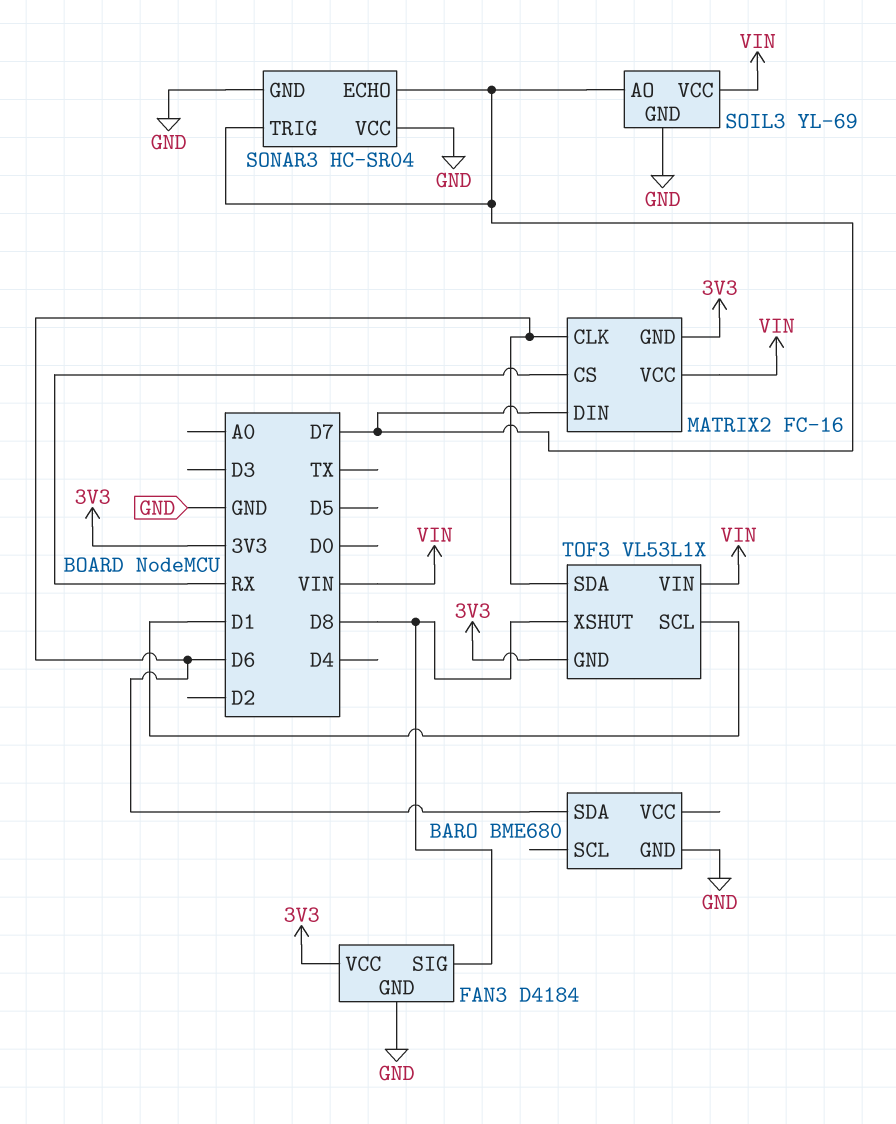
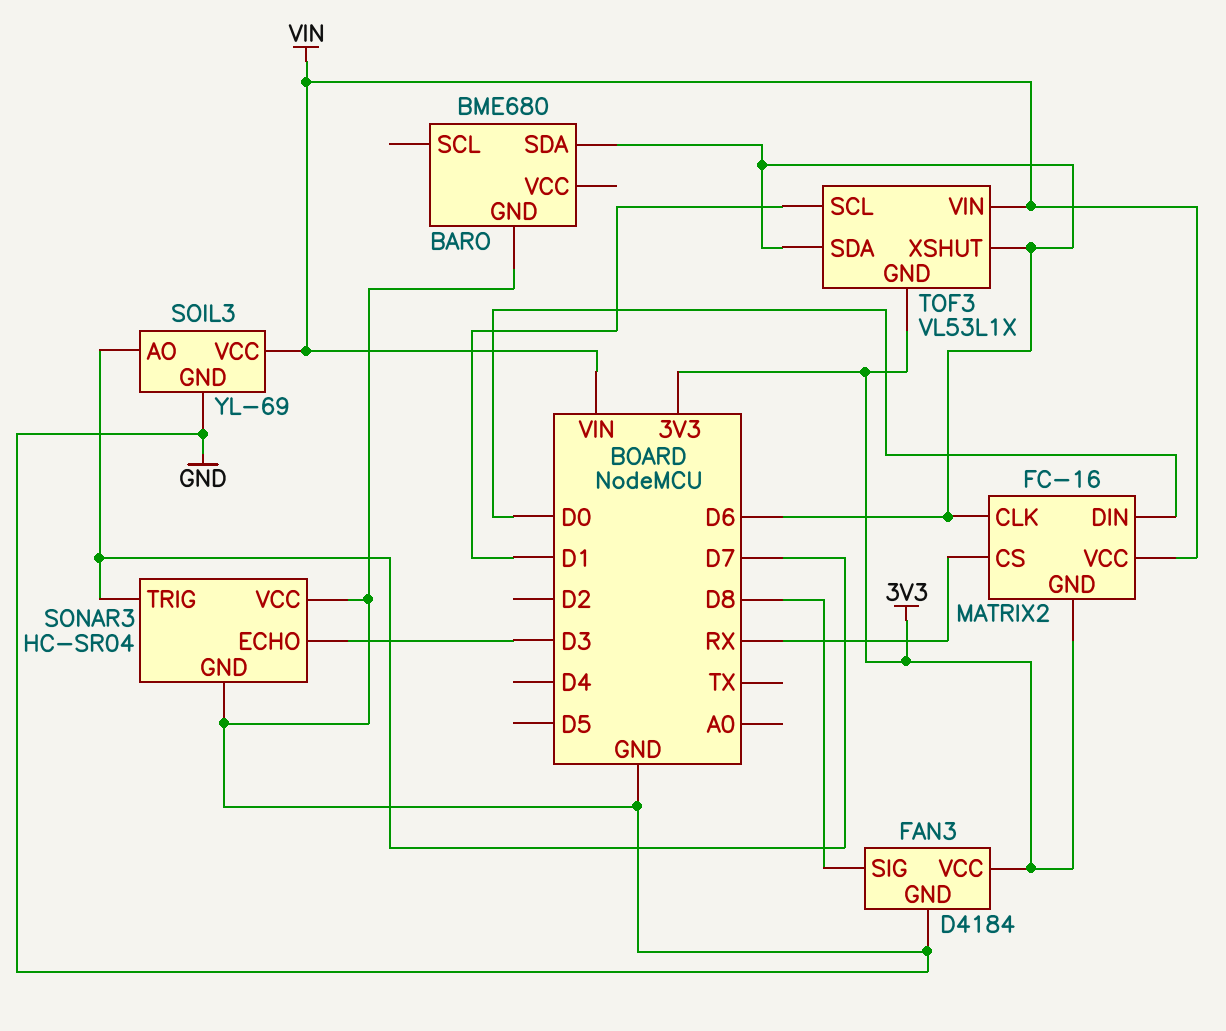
MATRIX2 pin DIN: D7 -> D0
SONAR3 pin ECHO: D7 -> D3
TOF3 pin XSHUT: D8 -> D6

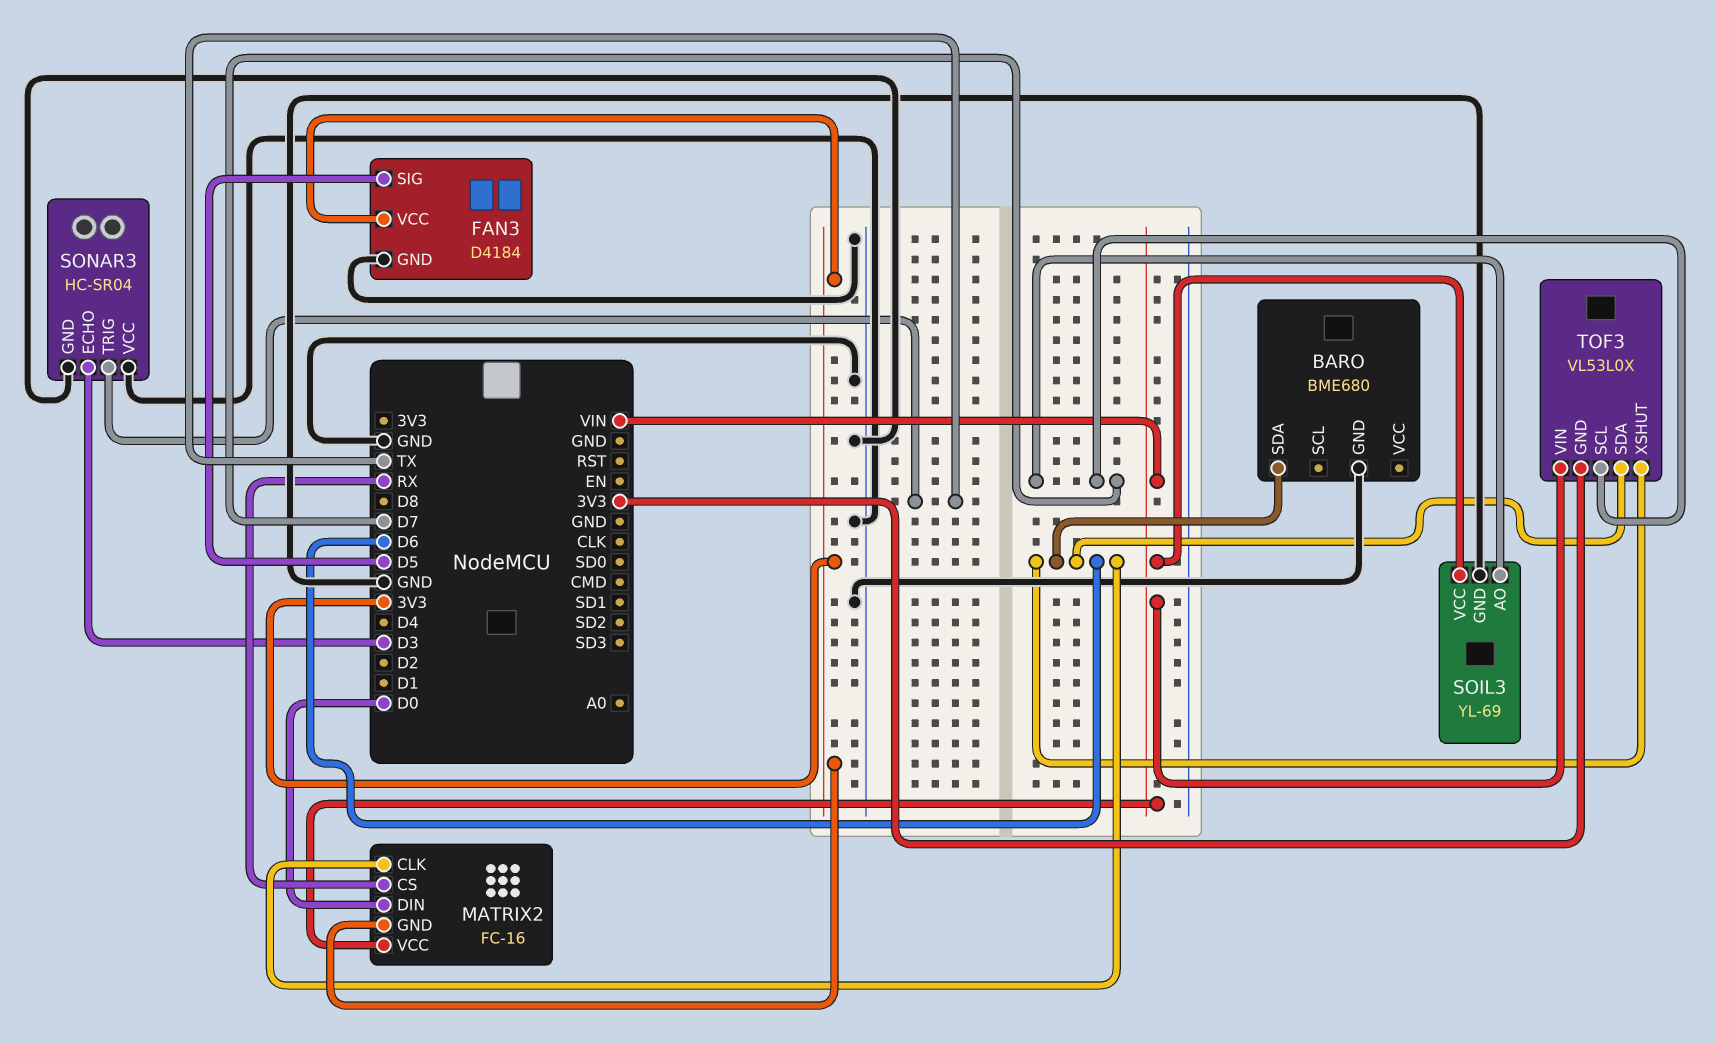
FAN3 pin SIG: D8 -> D5
SONAR3 pin TRIG: D7 -> TX
TOF3: VL53L1X -> VL53L0X
TOF3 pin SCL: D1 -> D7

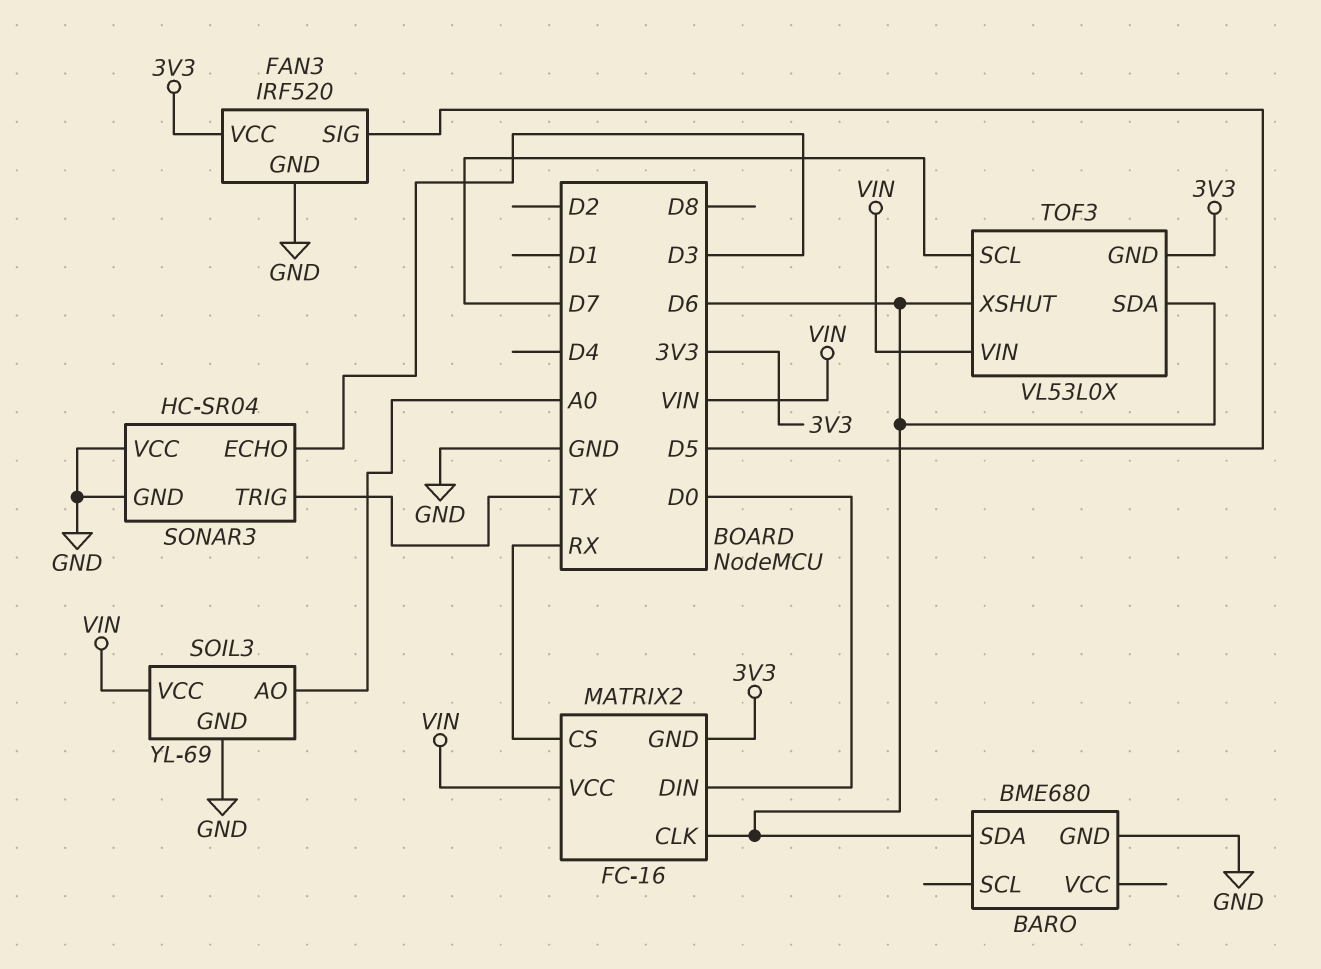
FAN3: D4184 -> IRF520
SOIL3 pin AO: D7 -> A0

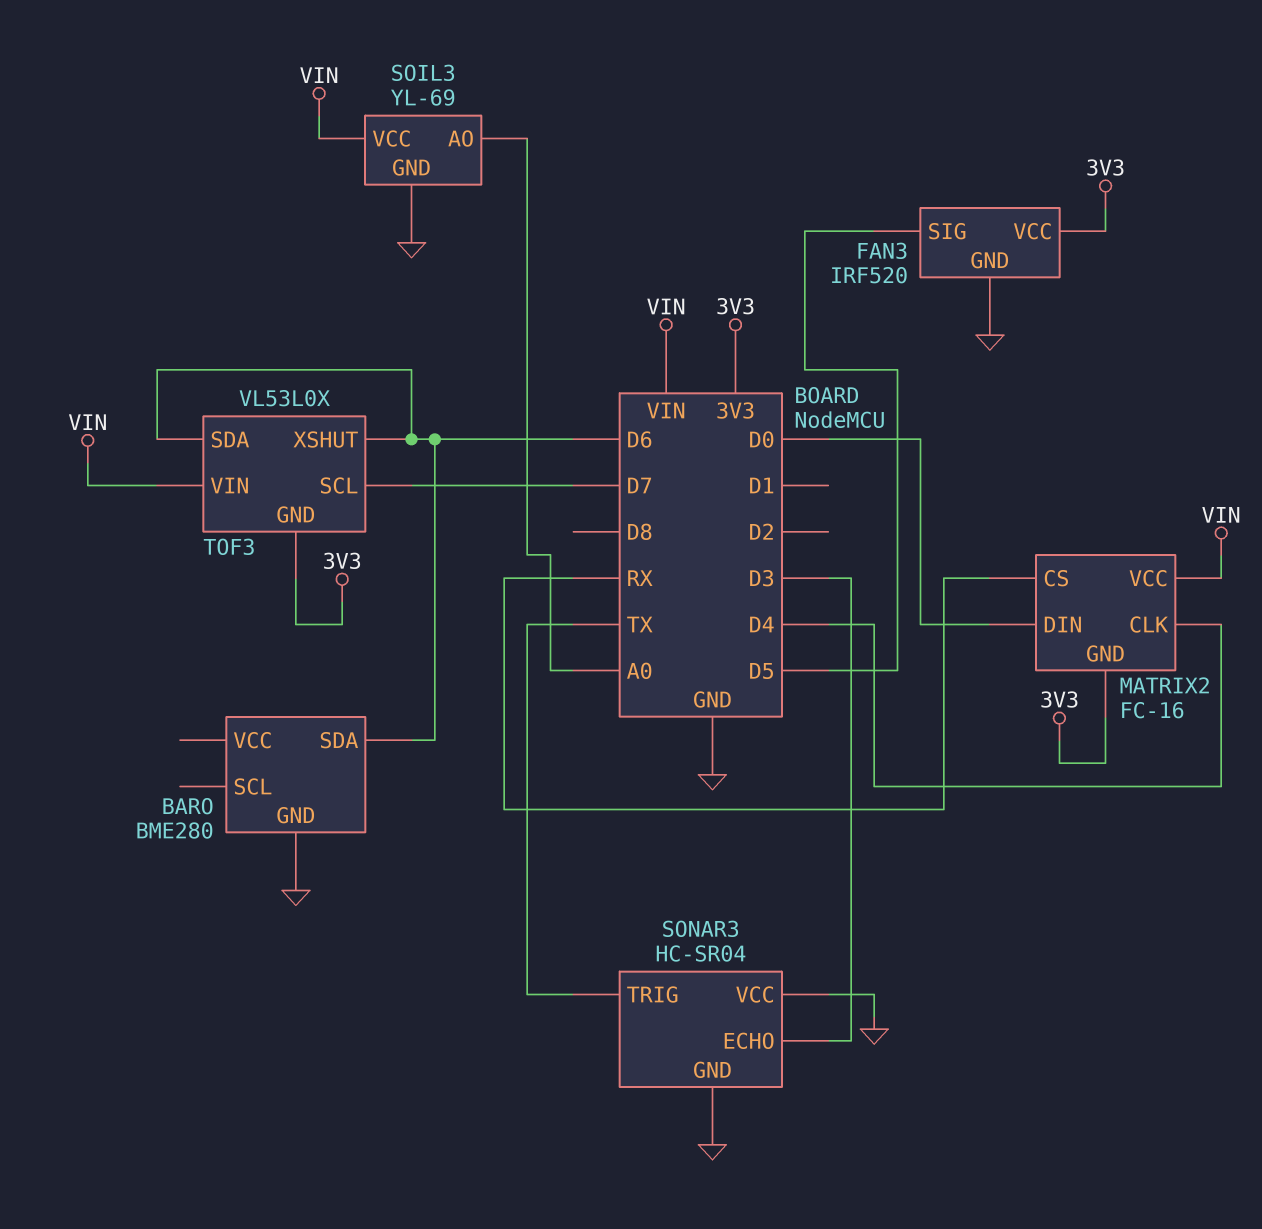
BARO: BME680 -> BME280
MATRIX2 pin CLK: D6 -> D4

